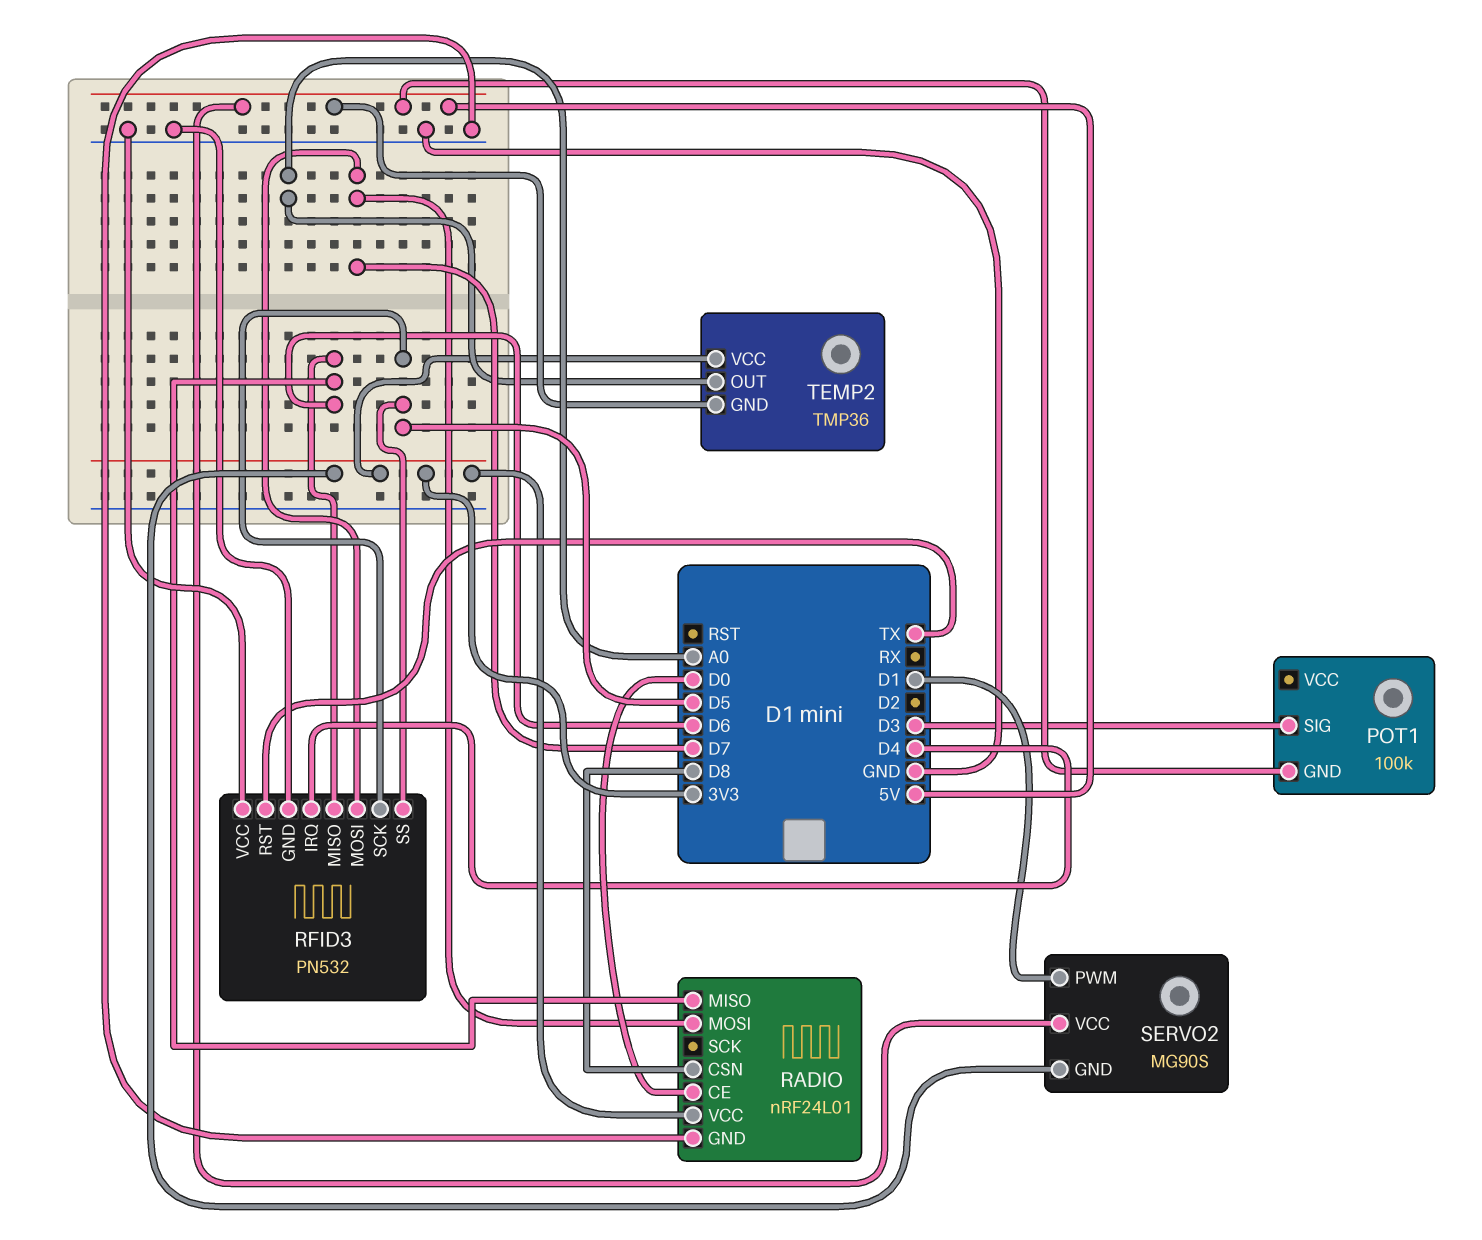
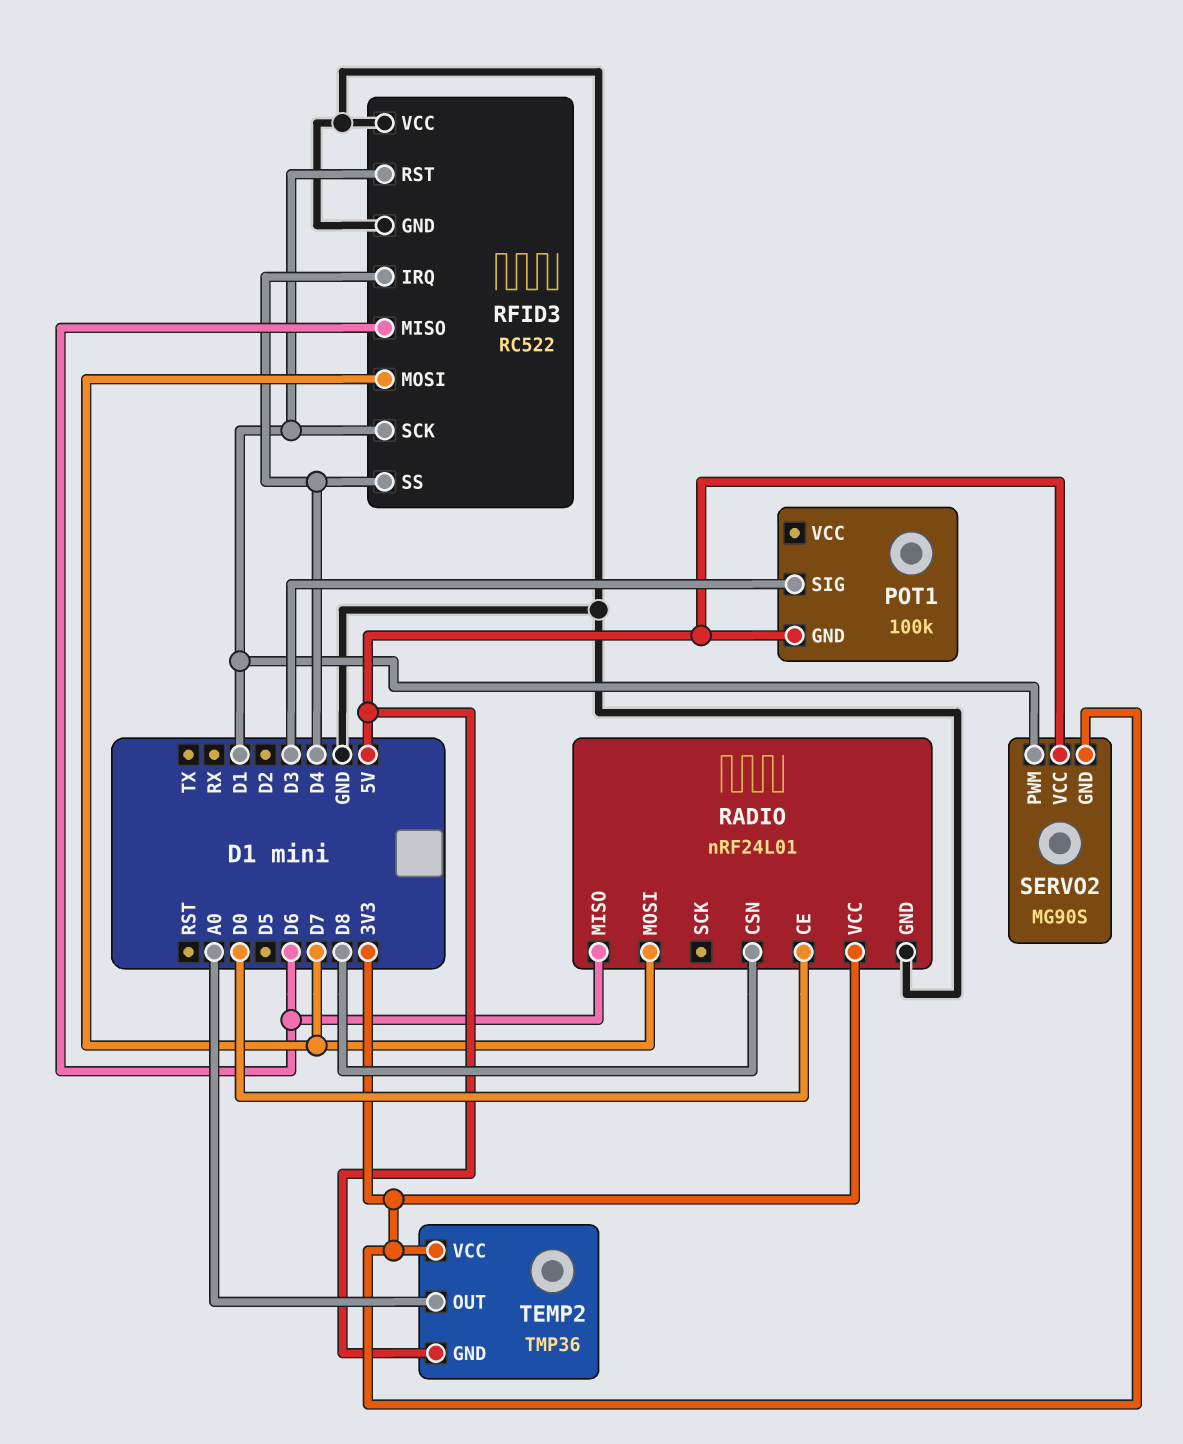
RFID3: PN532 -> RC522
RFID3 pin RST: TX -> D1
RFID3 pin SCK: D5 -> D1
RFID3 pin SS: D5 -> D4

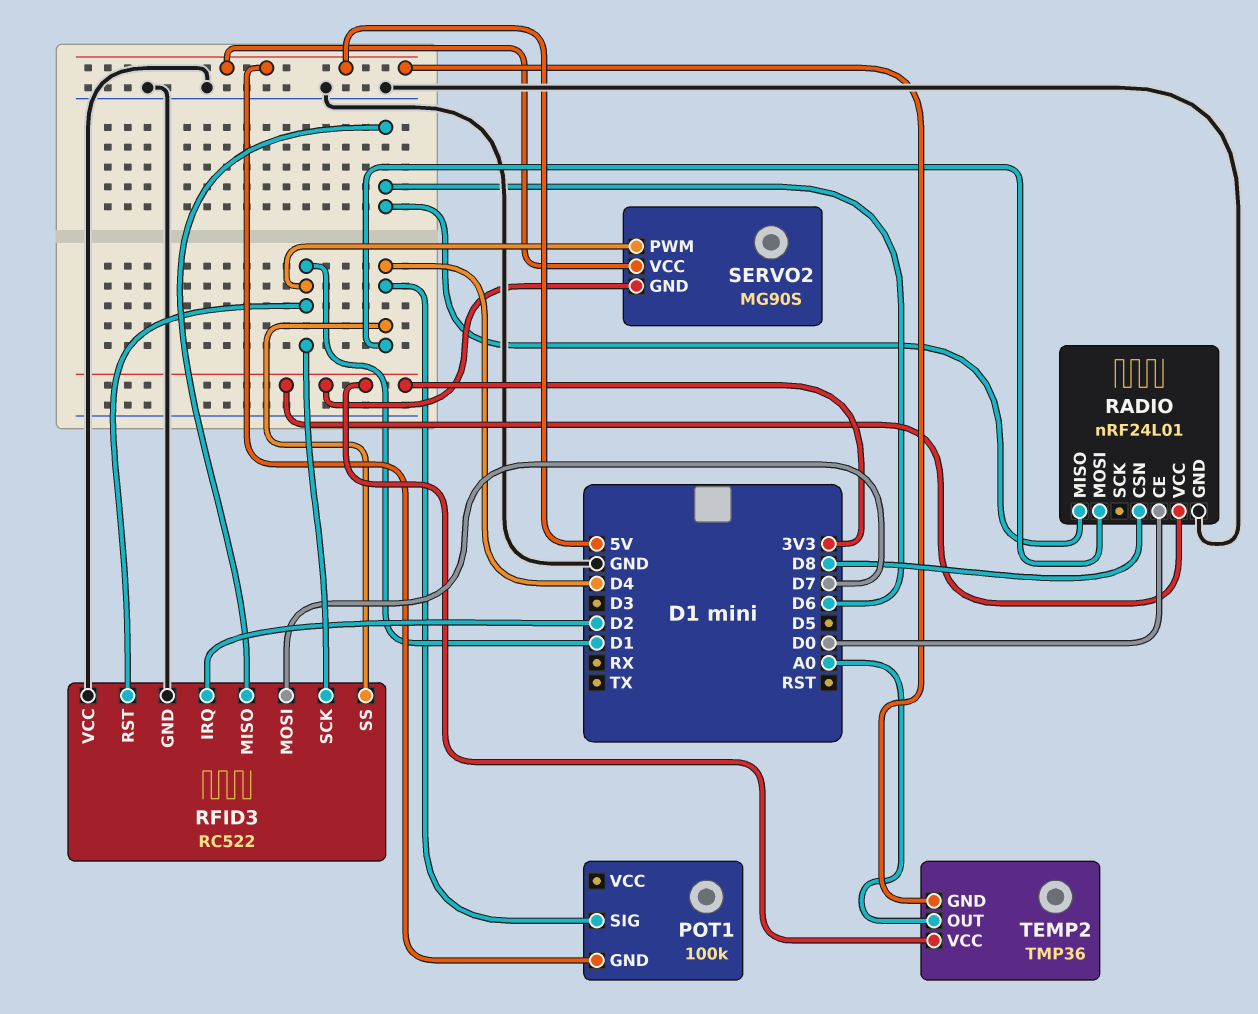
POT1 pin SIG: D3 -> D4
RADIO pin MOSI: D7 -> D4
RFID3 pin IRQ: D4 -> D2

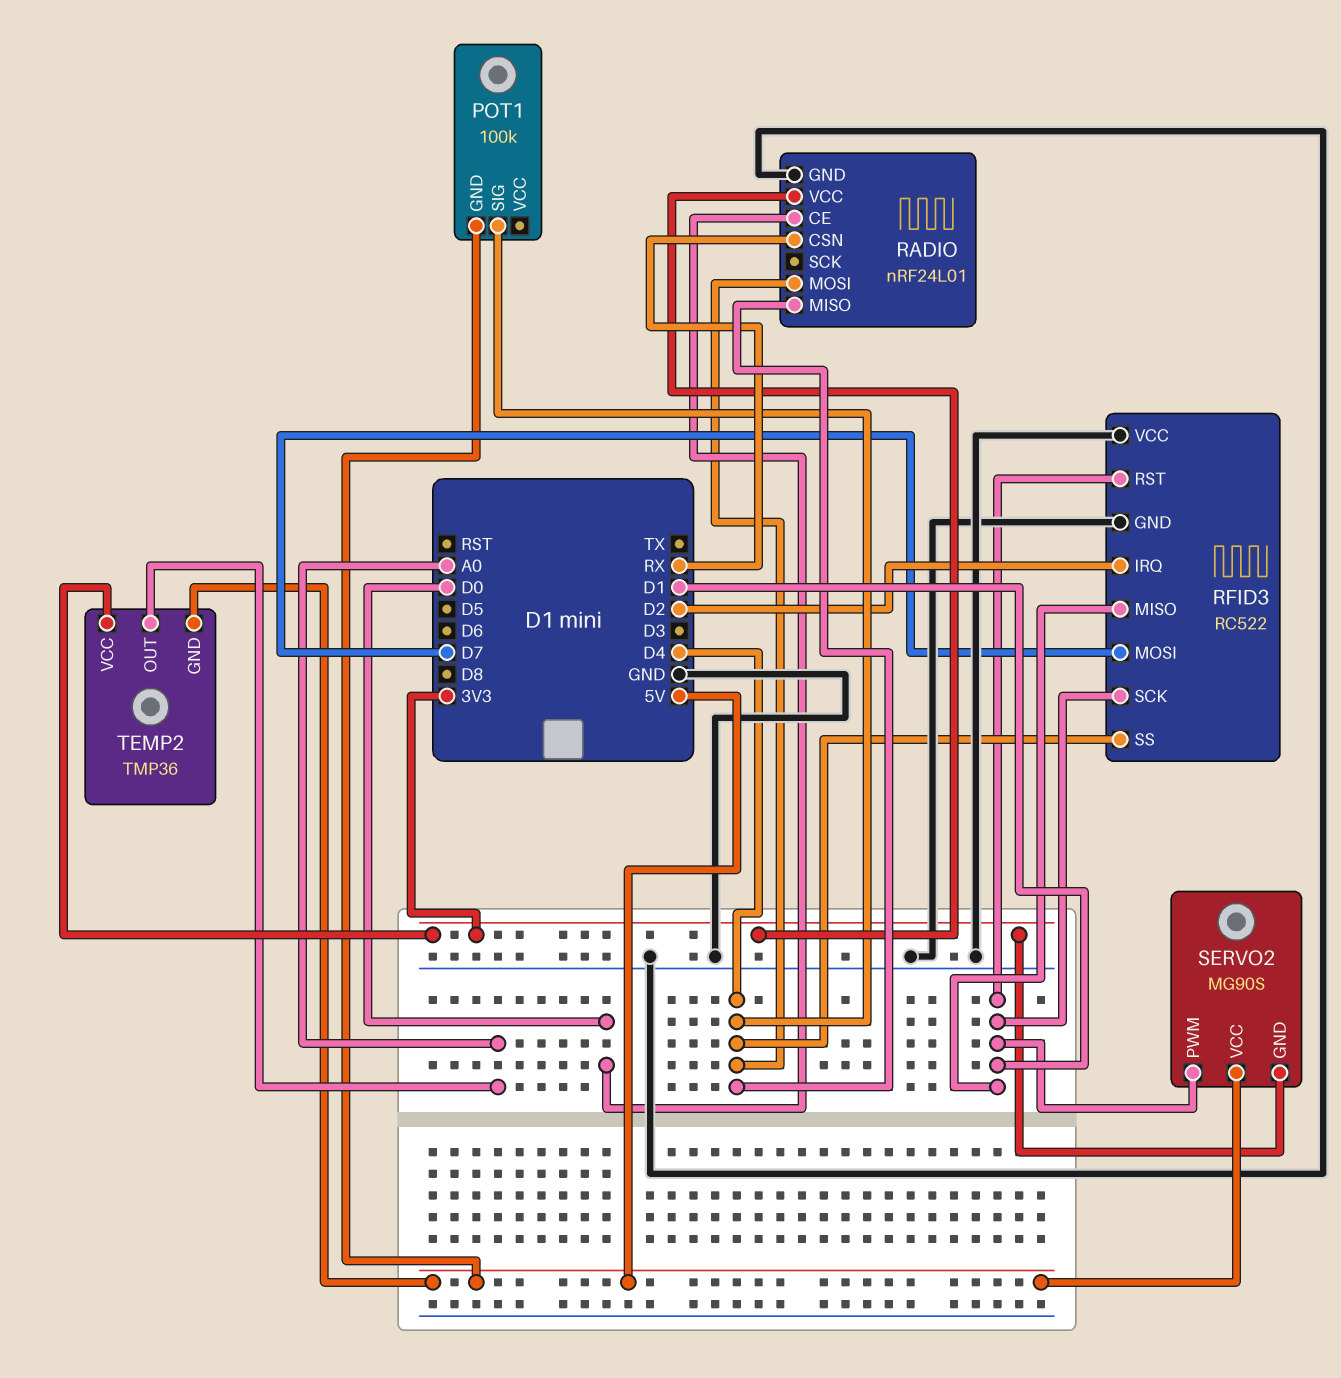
RADIO pin CSN: D8 -> RX
RADIO pin MISO: D6 -> D4
RFID3 pin MISO: D6 -> D1

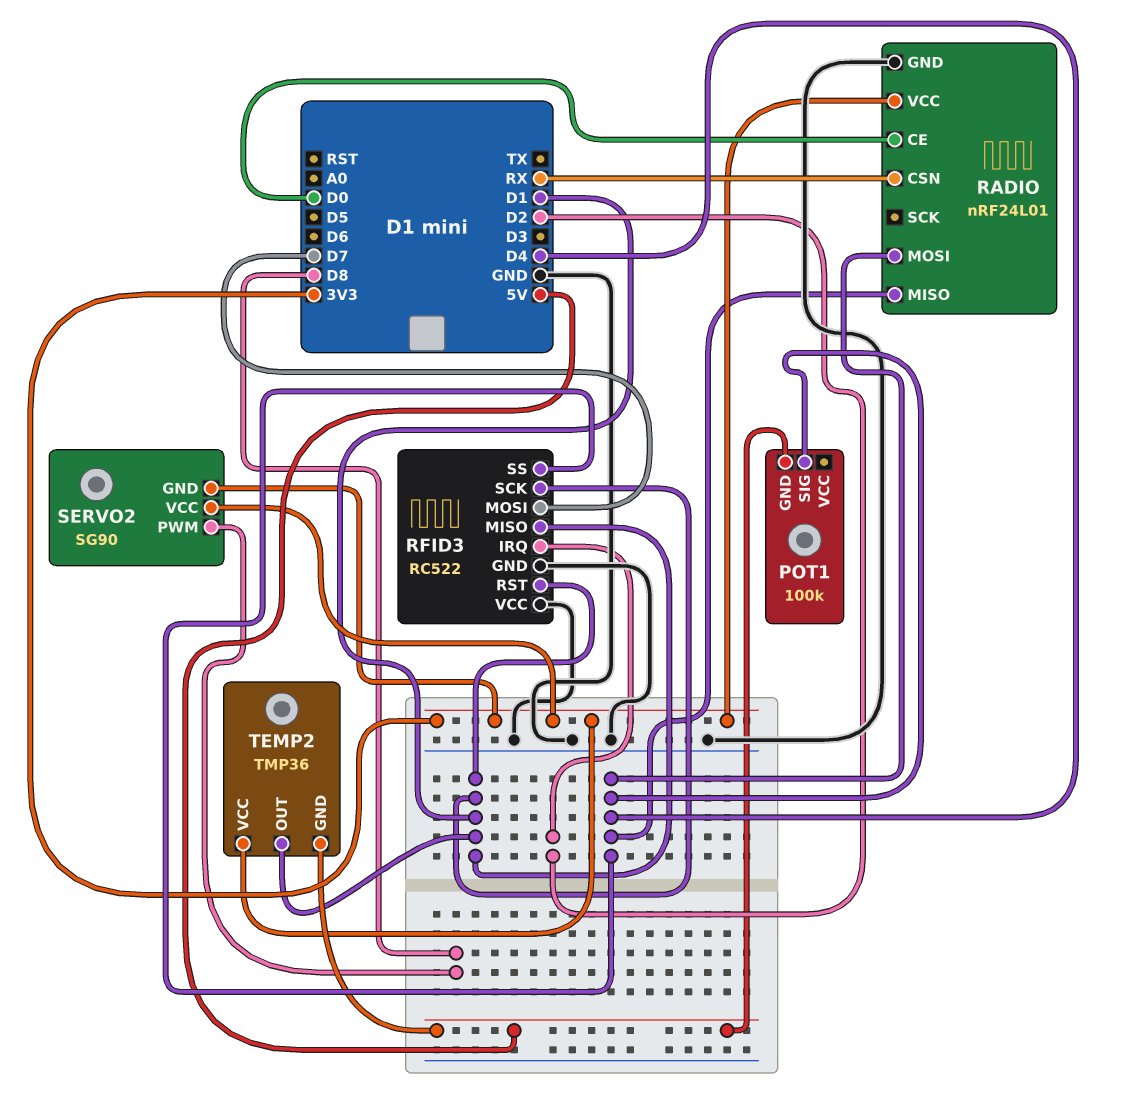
SERVO2: MG90S -> SG90
SERVO2 pin PWM: D1 -> D8
SERVO2 pin VCC: 5V -> 3V3
TEMP2 pin OUT: A0 -> D1

